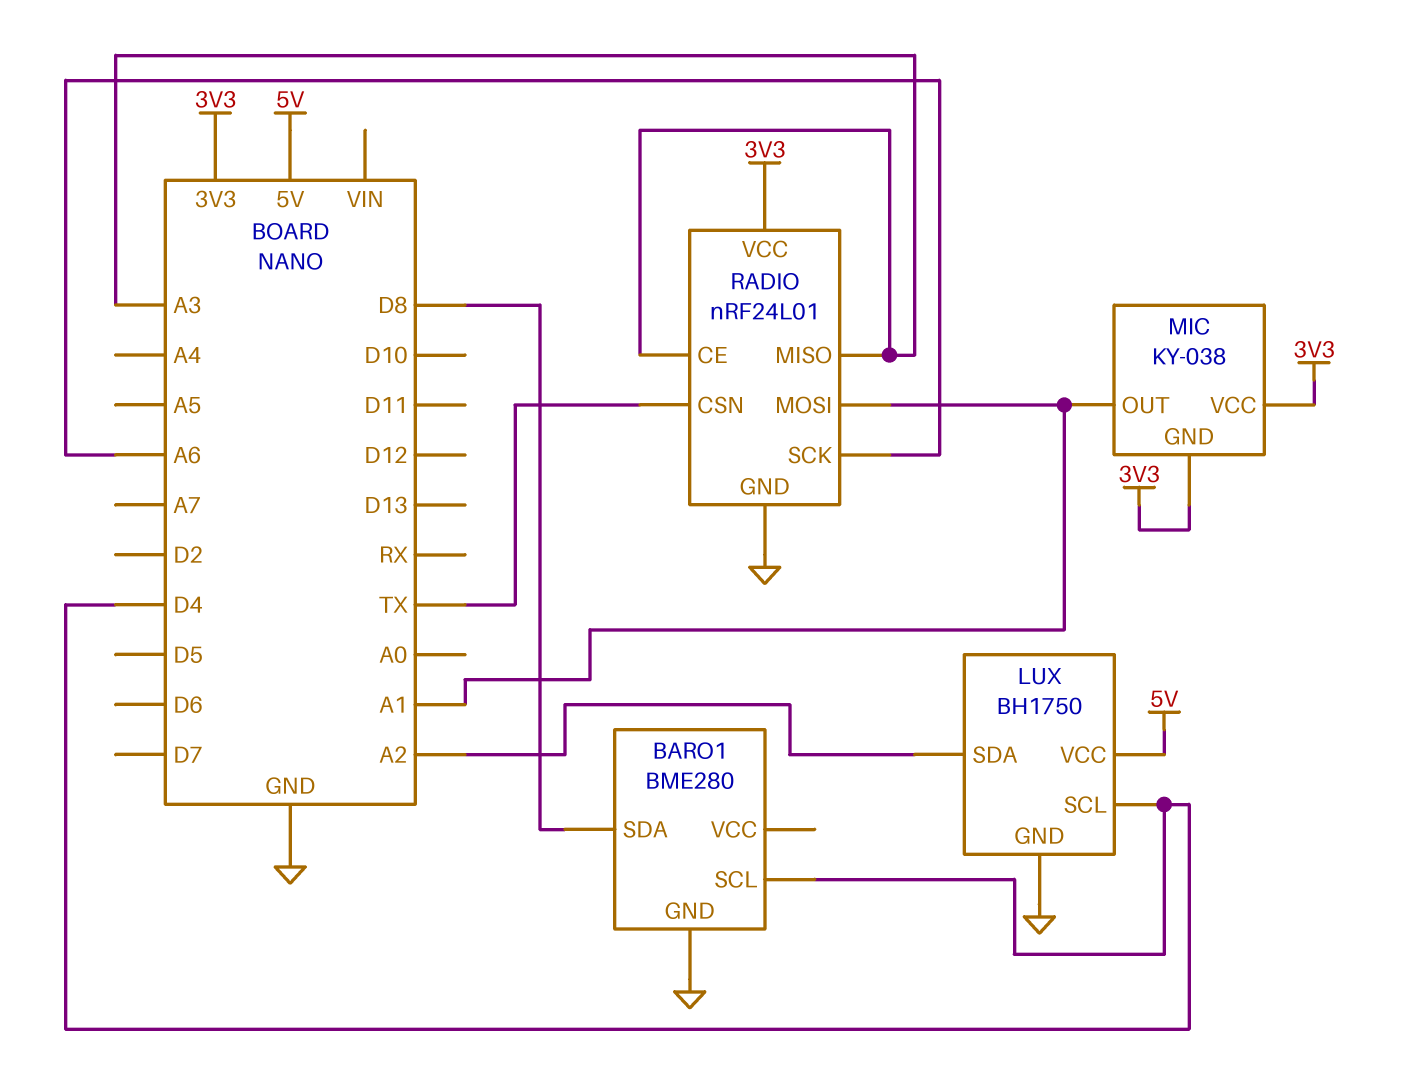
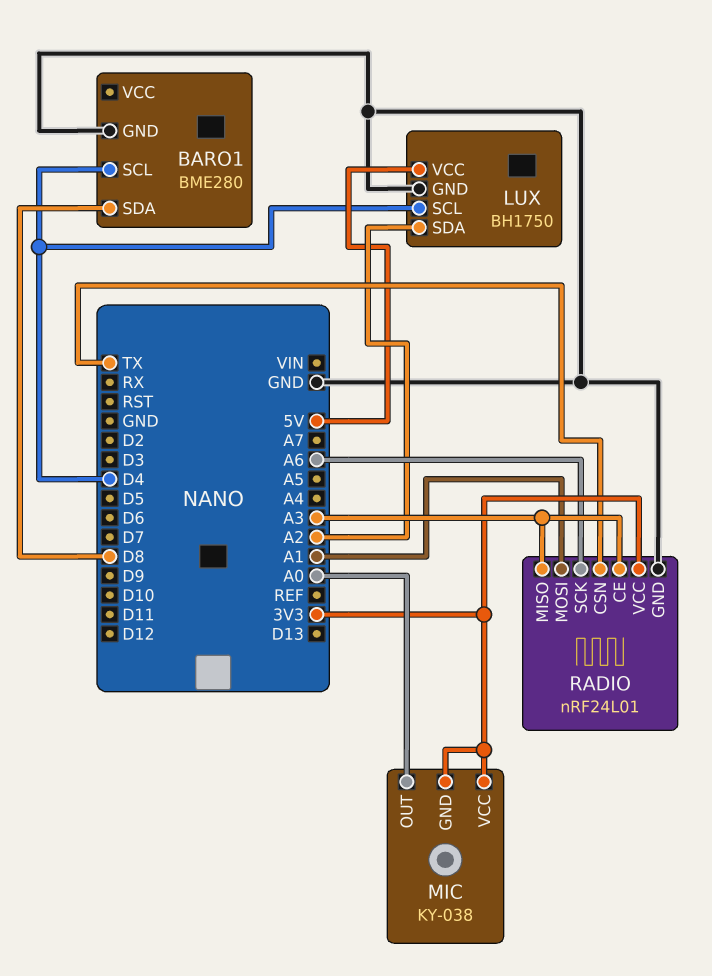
MIC pin OUT: A1 -> A0

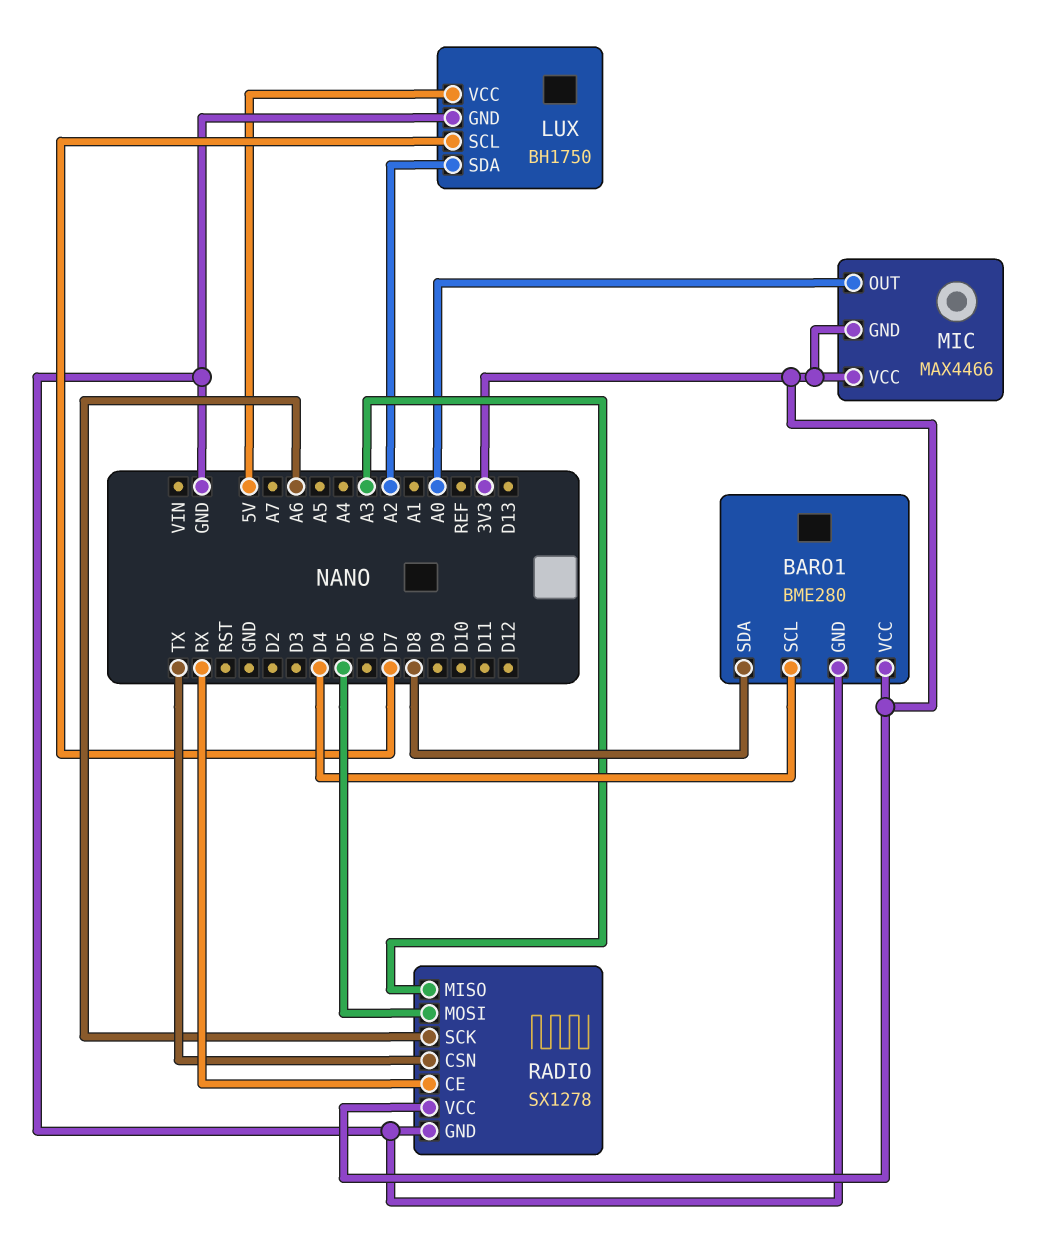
BARO1 pin VCC: none -> 3V3
LUX pin SCL: D4 -> D7
MIC: KY-038 -> MAX4466
RADIO: nRF24L01 -> SX1278
RADIO pin CE: A3 -> RX
RADIO pin MOSI: A1 -> D5

